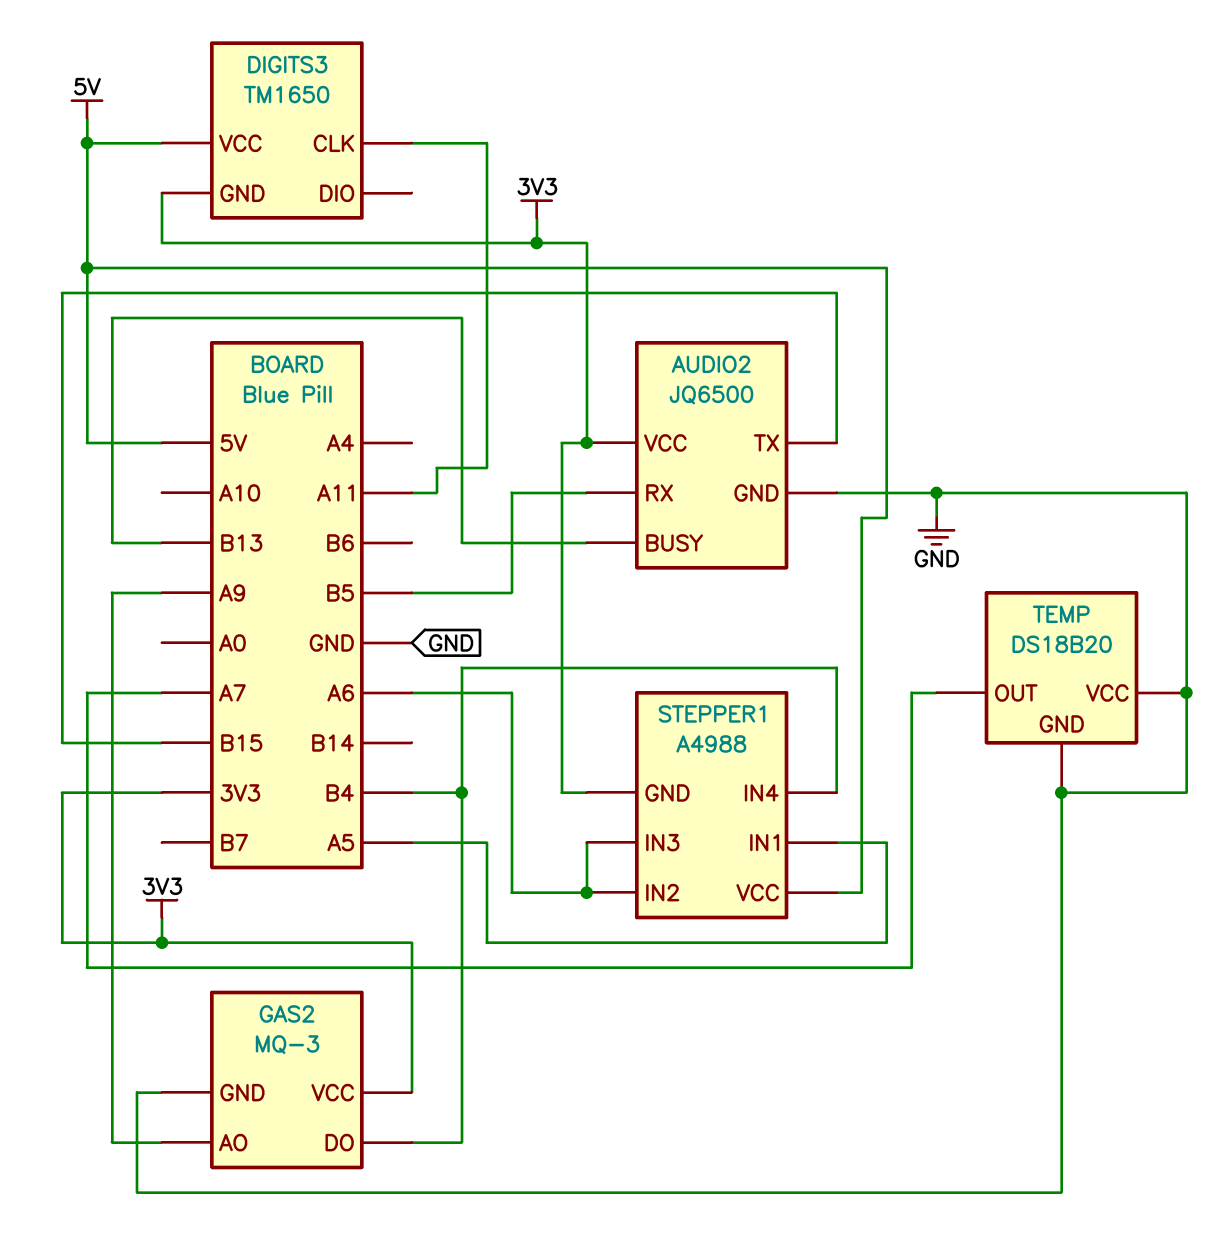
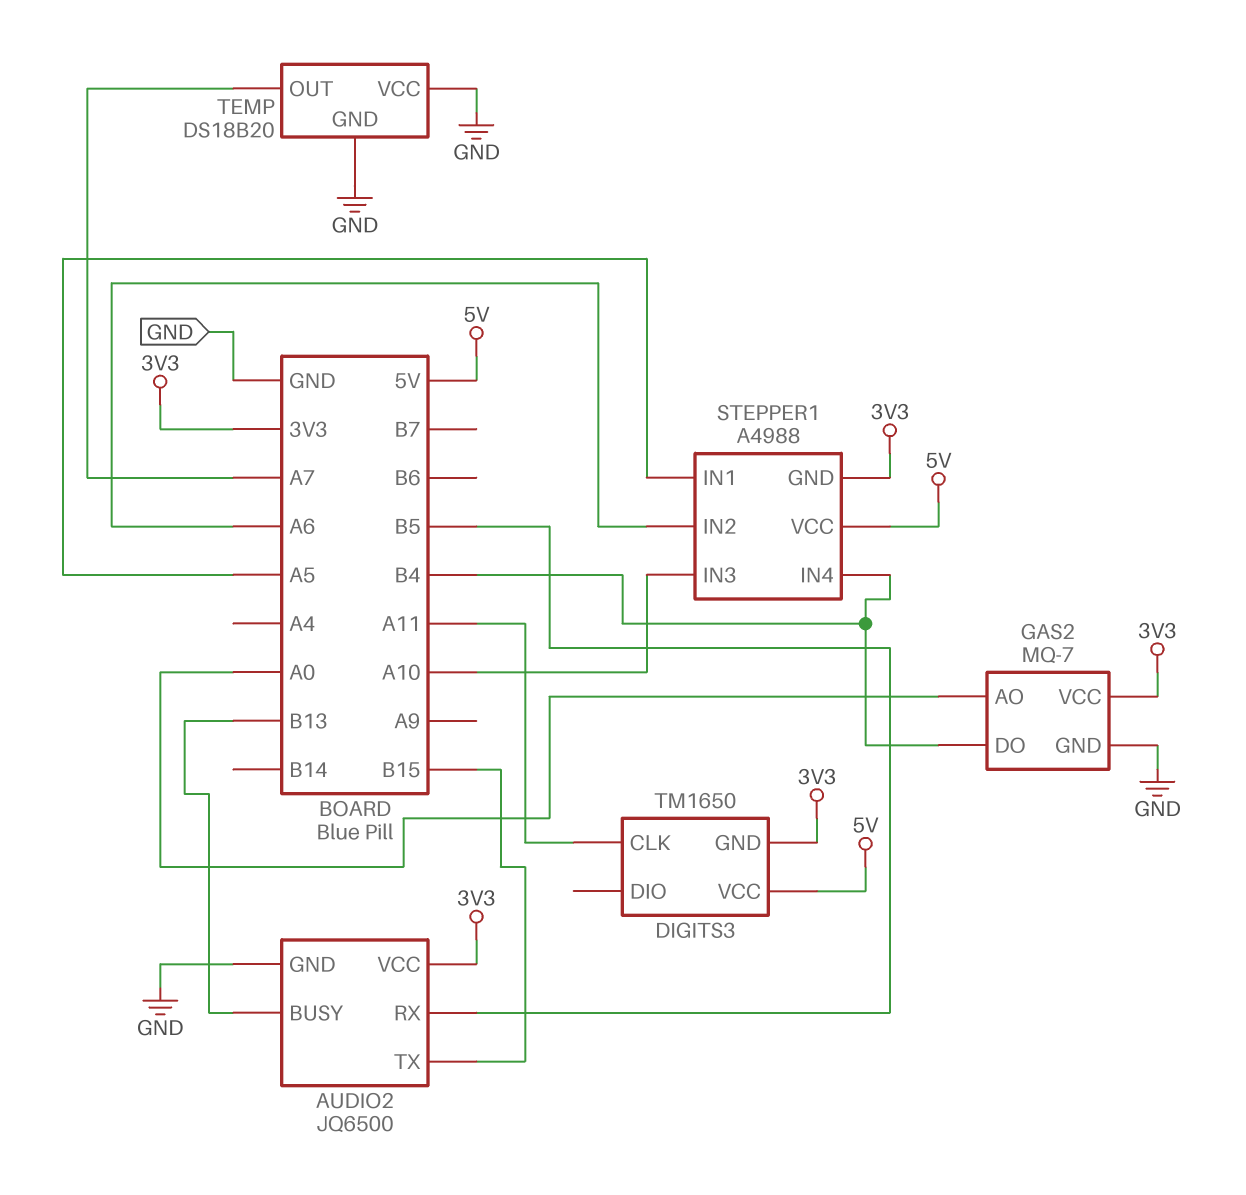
GAS2: MQ-3 -> MQ-7
GAS2 pin AO: A9 -> A0
STEPPER1 pin IN3: A6 -> A10

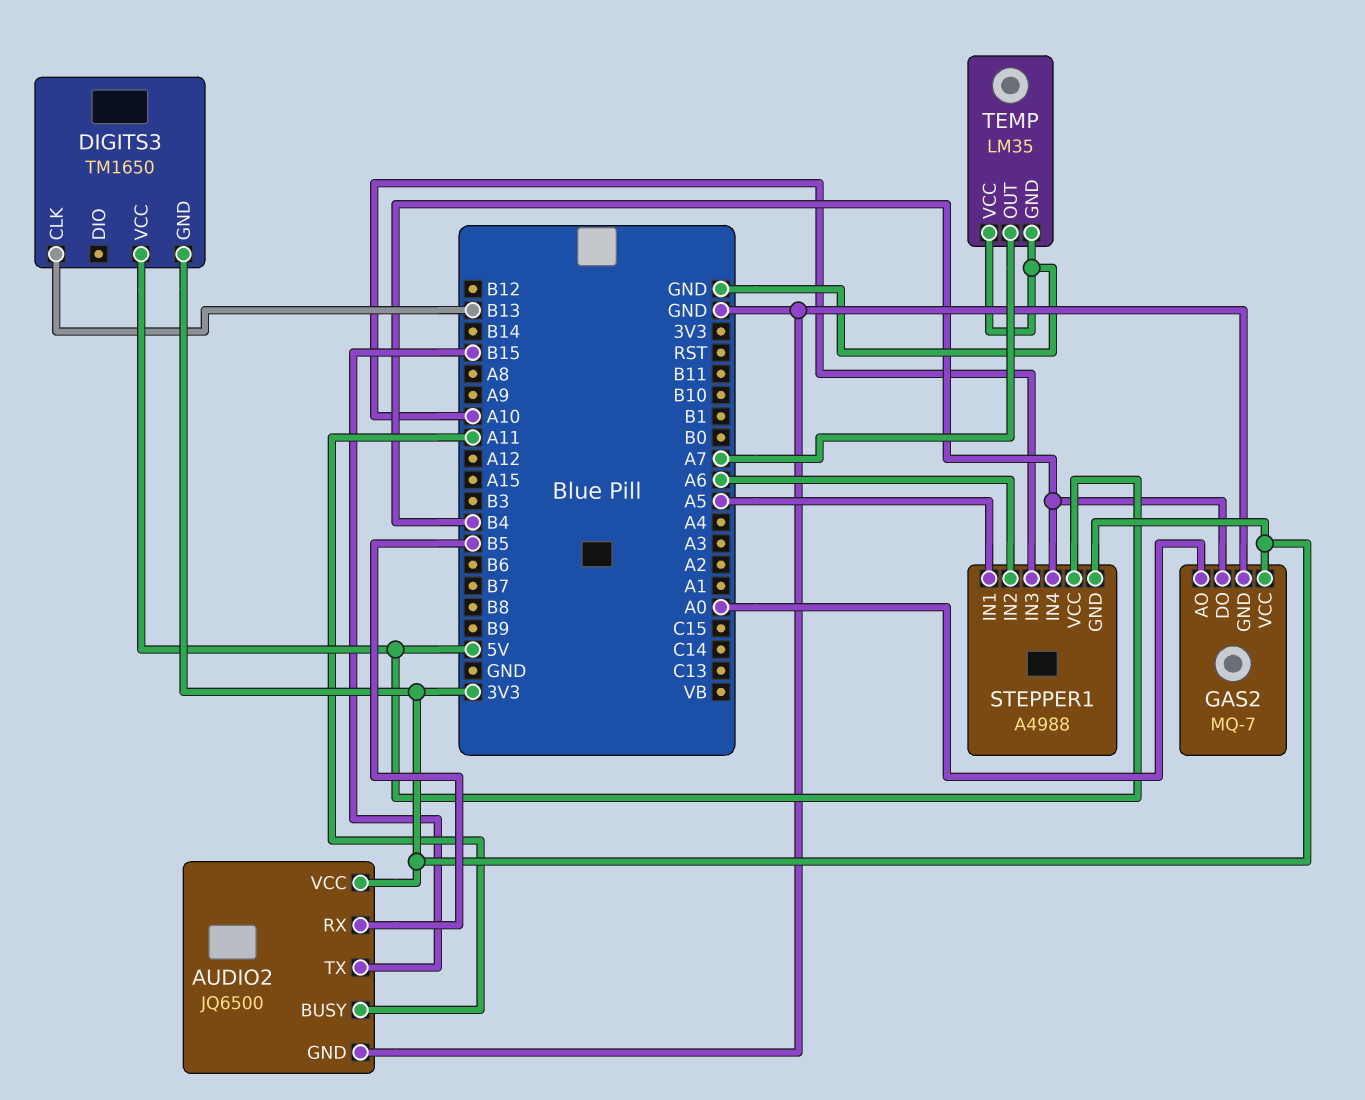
AUDIO2 pin BUSY: B13 -> A11
DIGITS3 pin CLK: A11 -> B13
TEMP: DS18B20 -> LM35

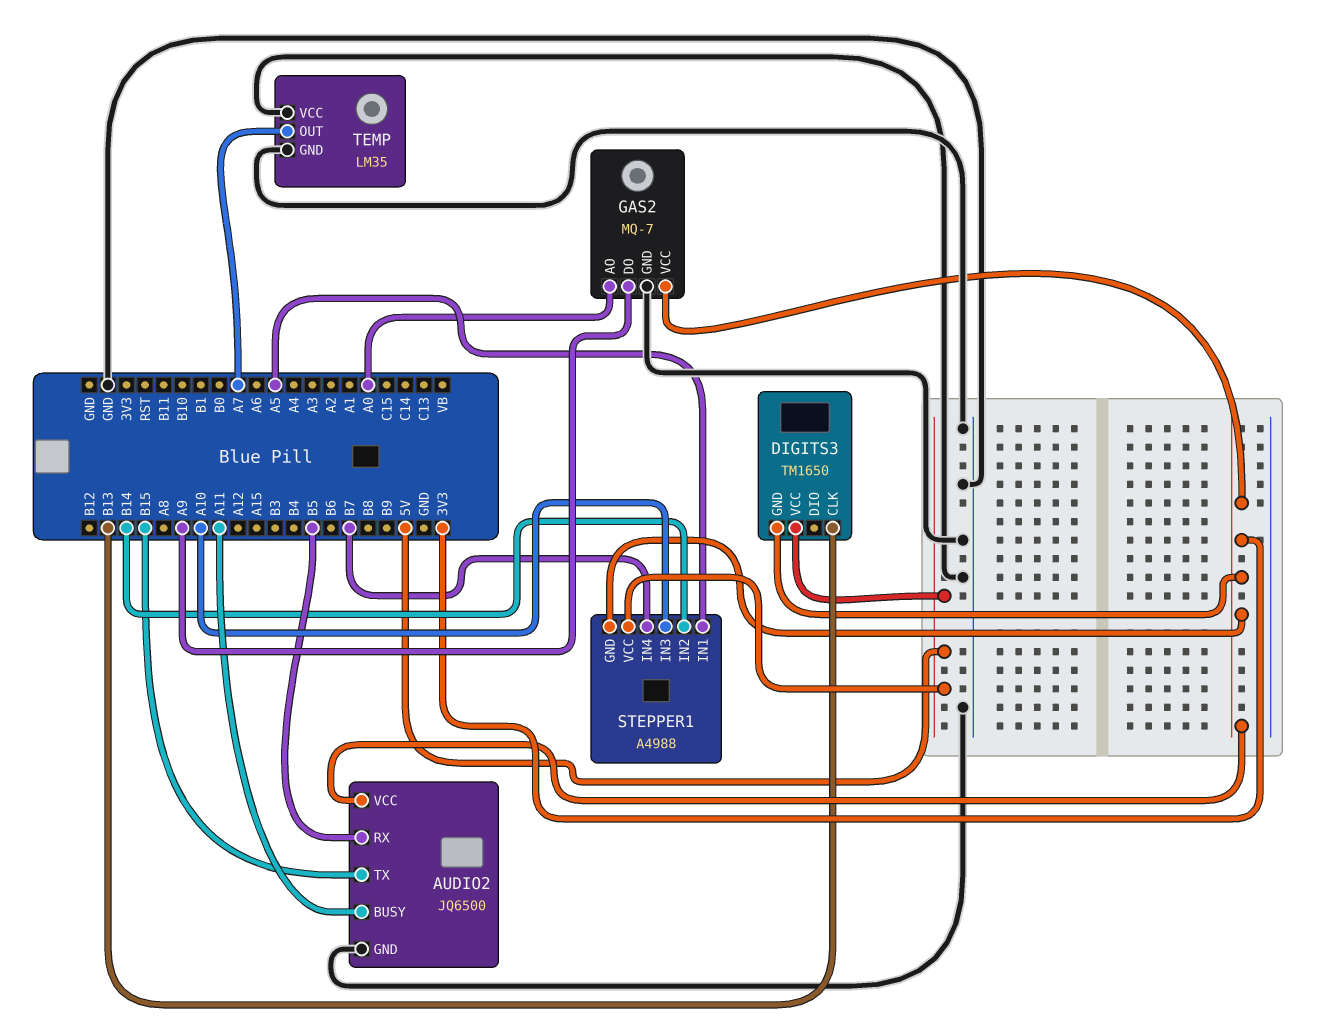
GAS2 pin DO: B4 -> A9
STEPPER1 pin IN2: A6 -> B14
STEPPER1 pin IN4: B4 -> B7

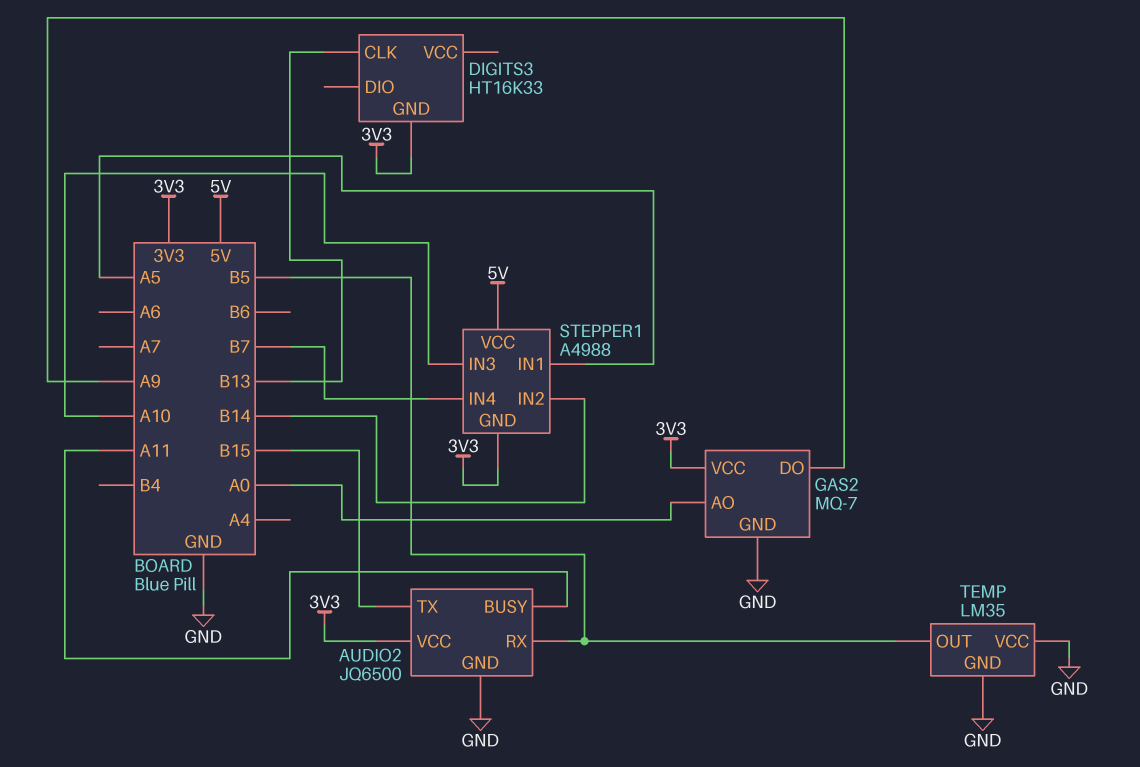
DIGITS3: TM1650 -> HT16K33
DIGITS3 pin VCC: 5V -> none
TEMP pin OUT: A7 -> B5

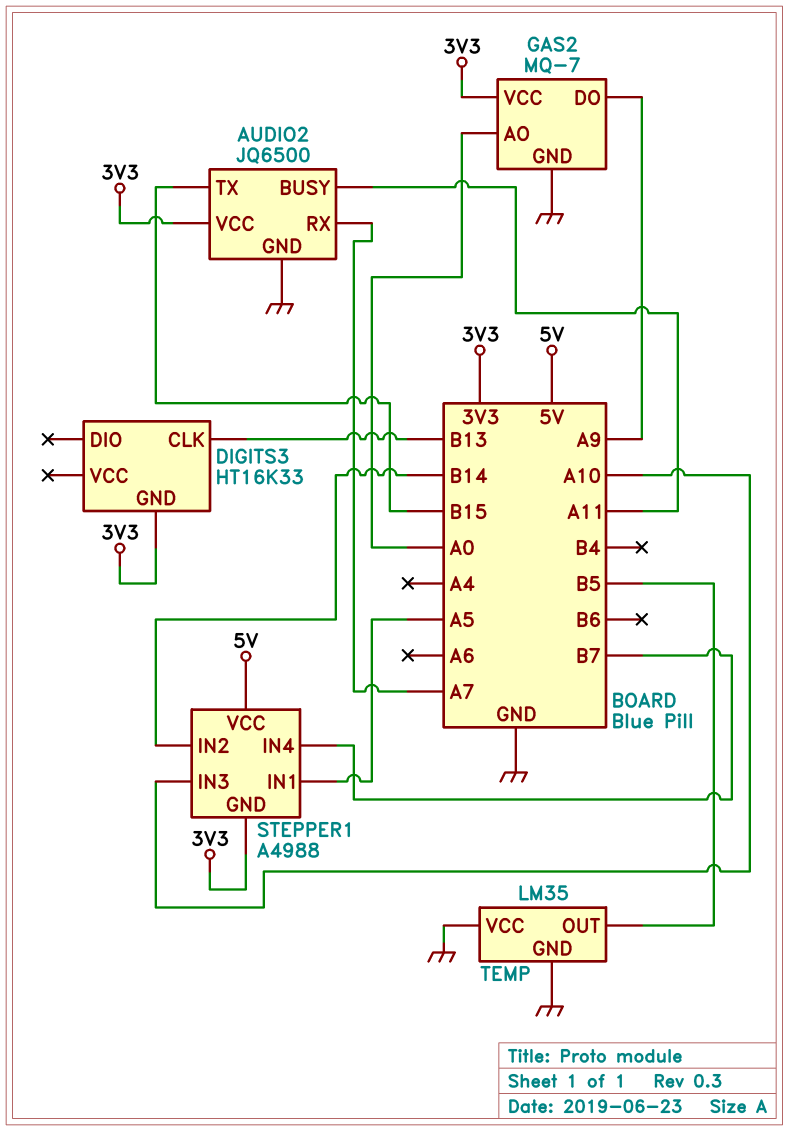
AUDIO2 pin RX: B5 -> A7

